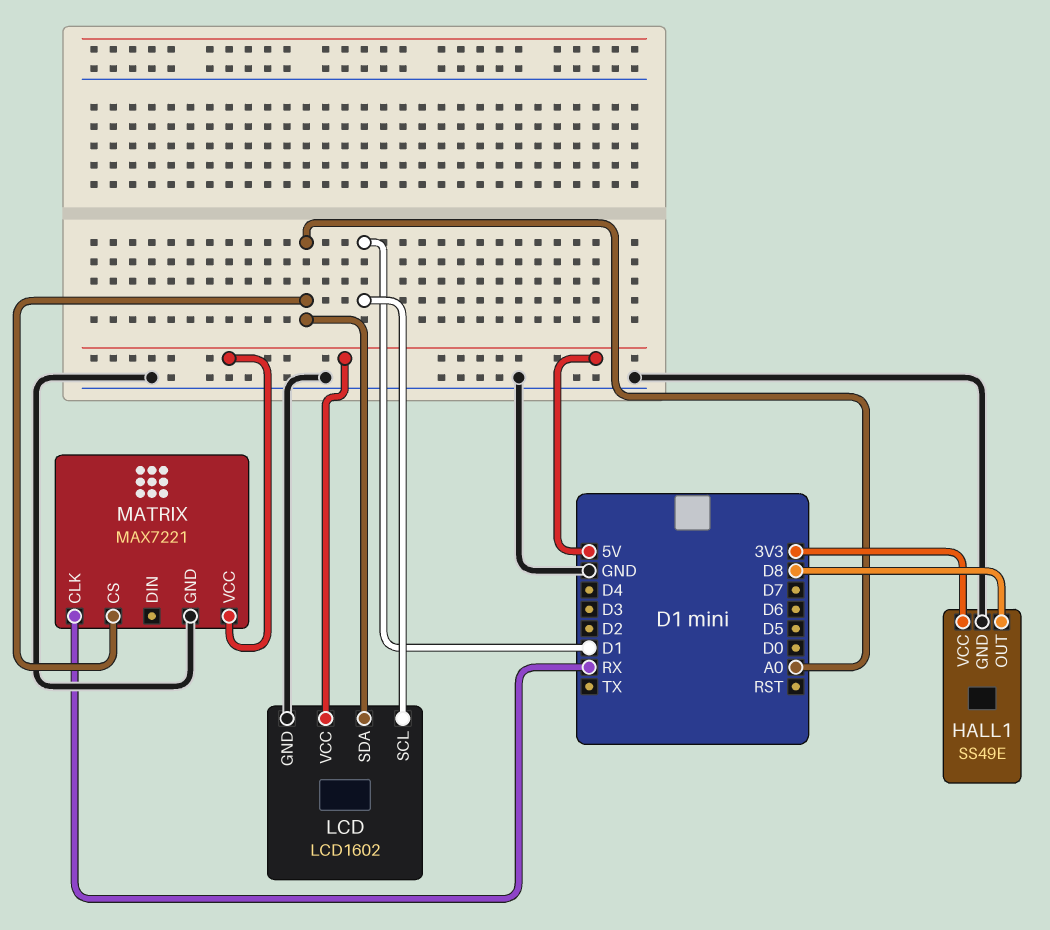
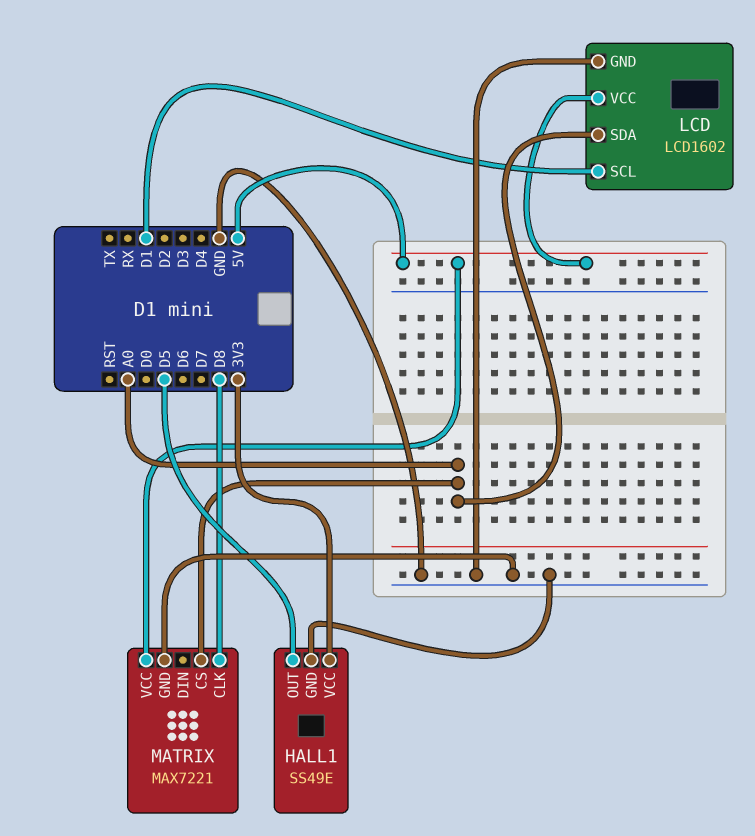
HALL1 pin OUT: D8 -> D5
MATRIX pin CLK: RX -> D8

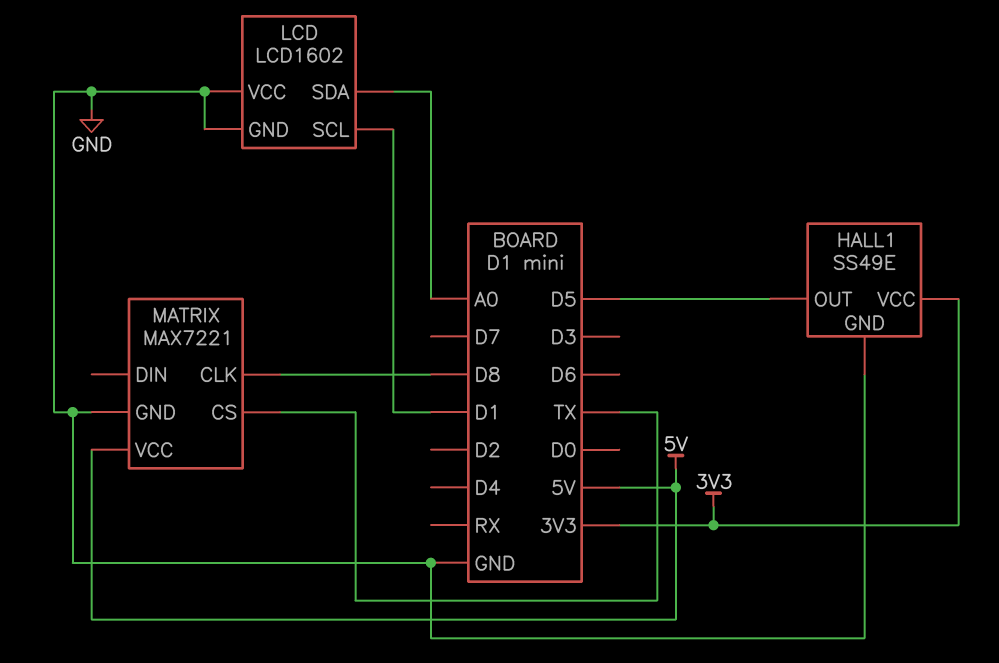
LCD pin VCC: 5V -> GND
MATRIX pin CS: A0 -> TX

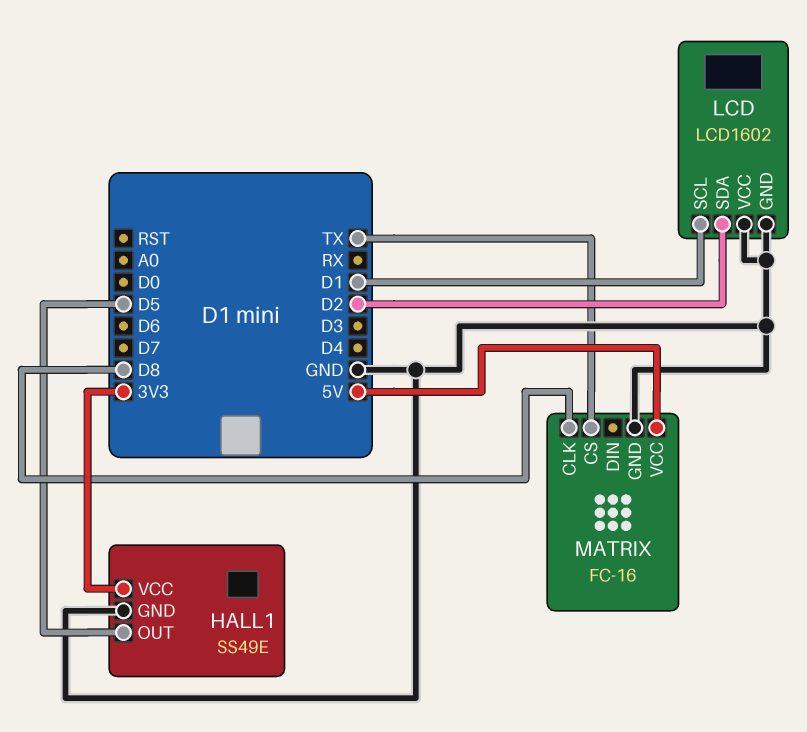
LCD pin SDA: A0 -> D2
MATRIX: MAX7221 -> FC-16

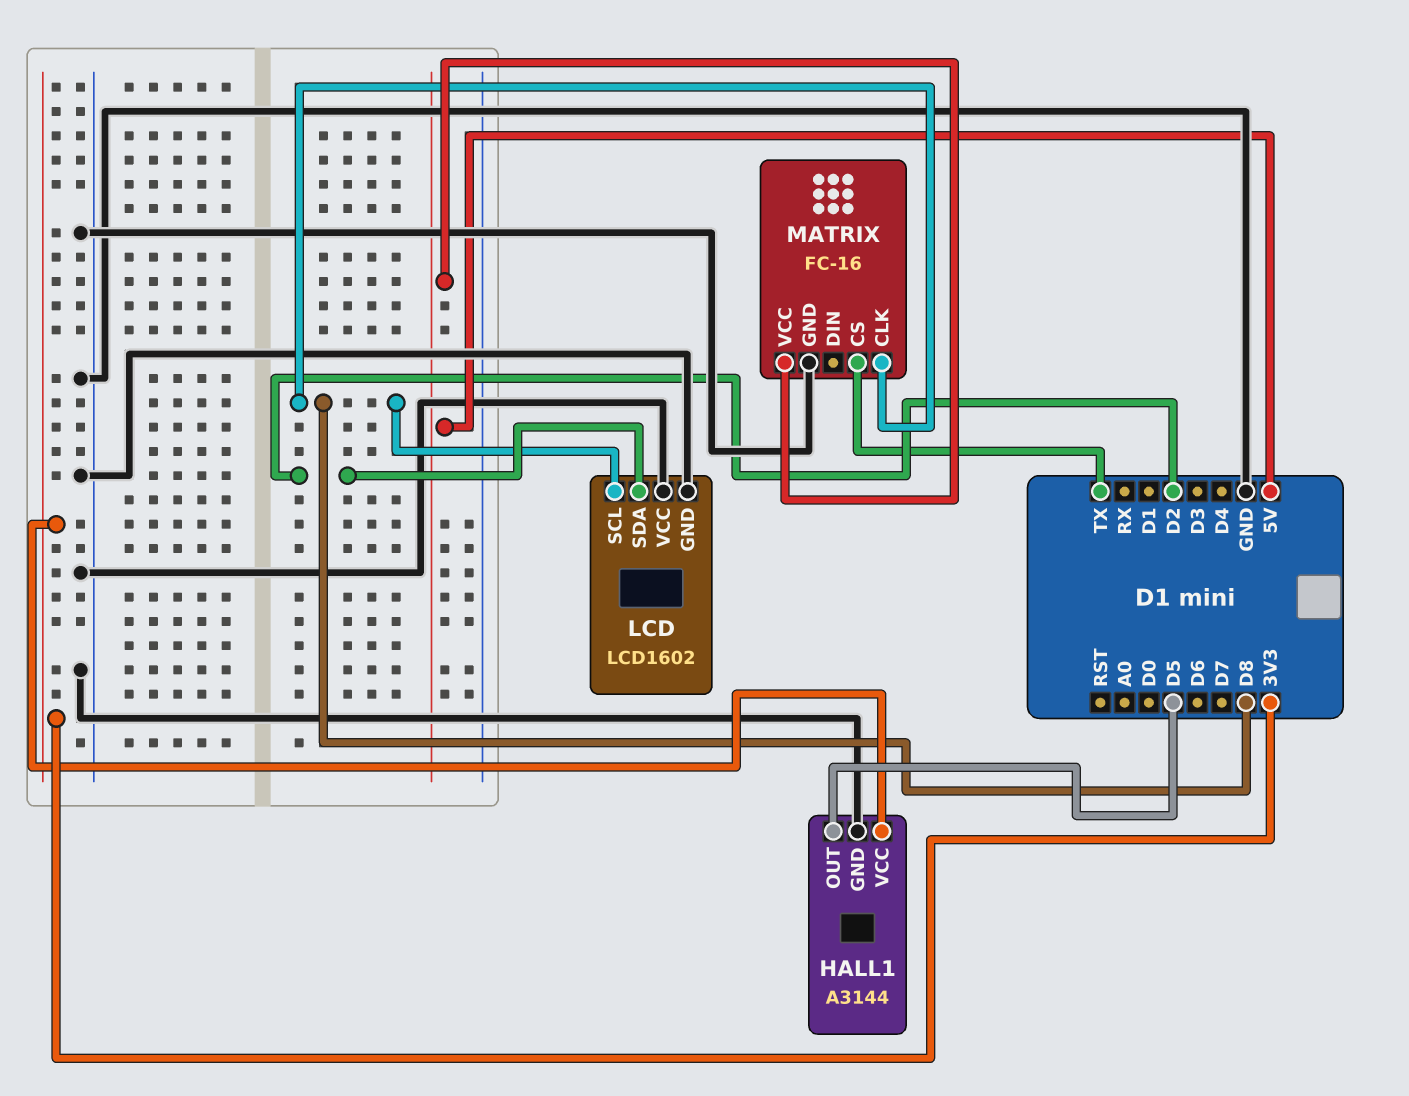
HALL1: SS49E -> A3144
LCD pin SCL: D1 -> D8

